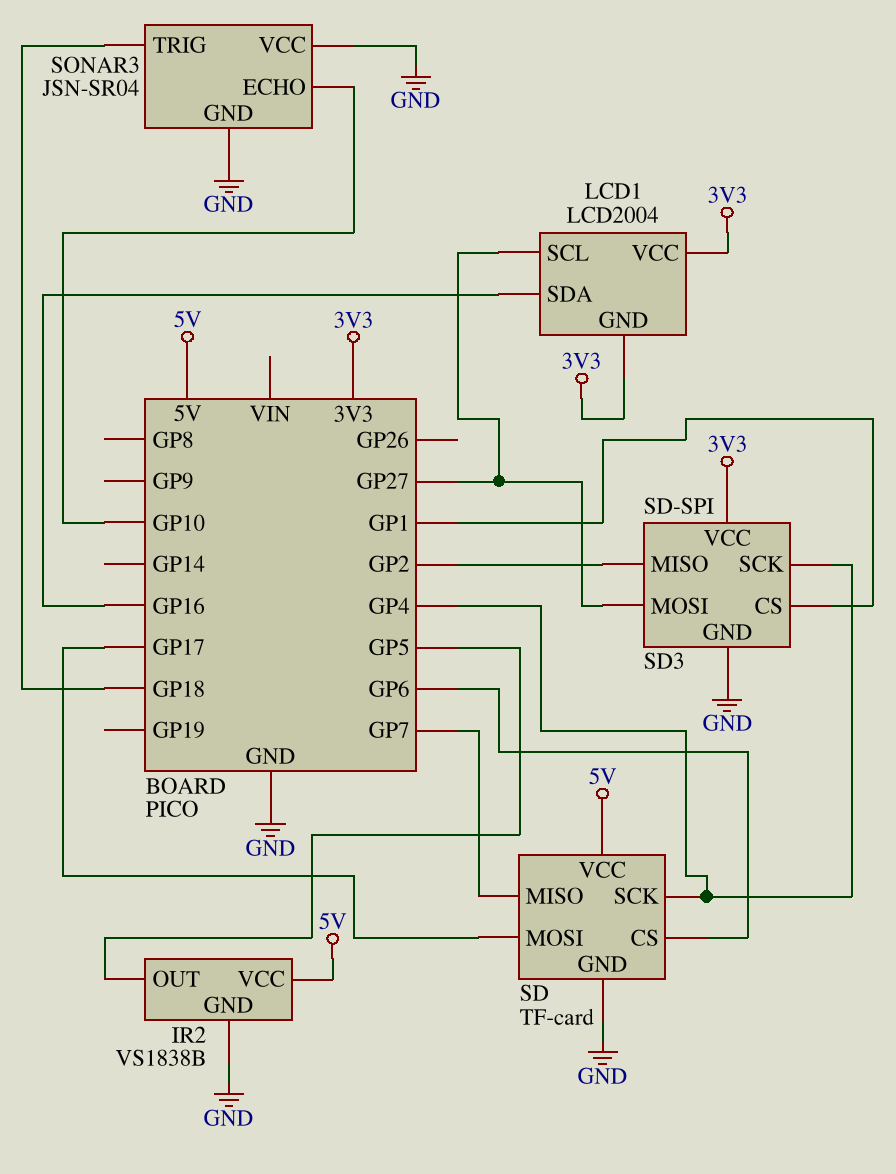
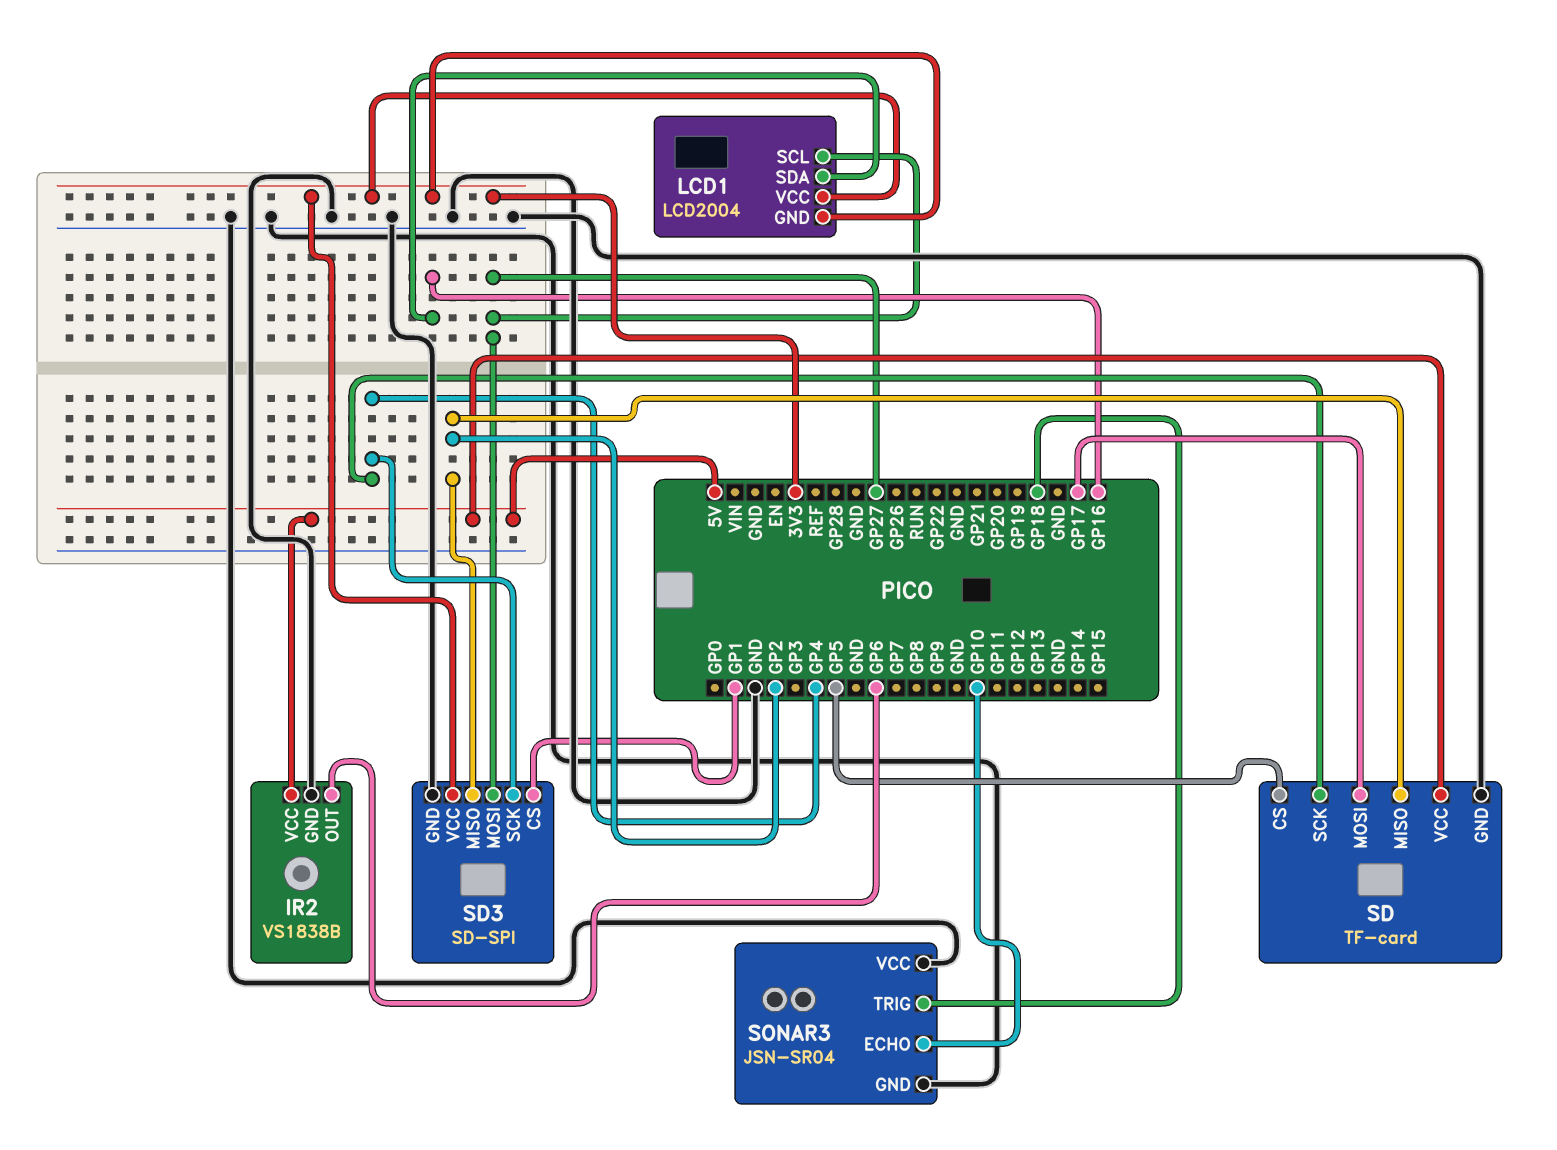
IR2 pin OUT: GP5 -> GP6
SD pin CS: GP6 -> GP5
SD pin MISO: GP7 -> GP2

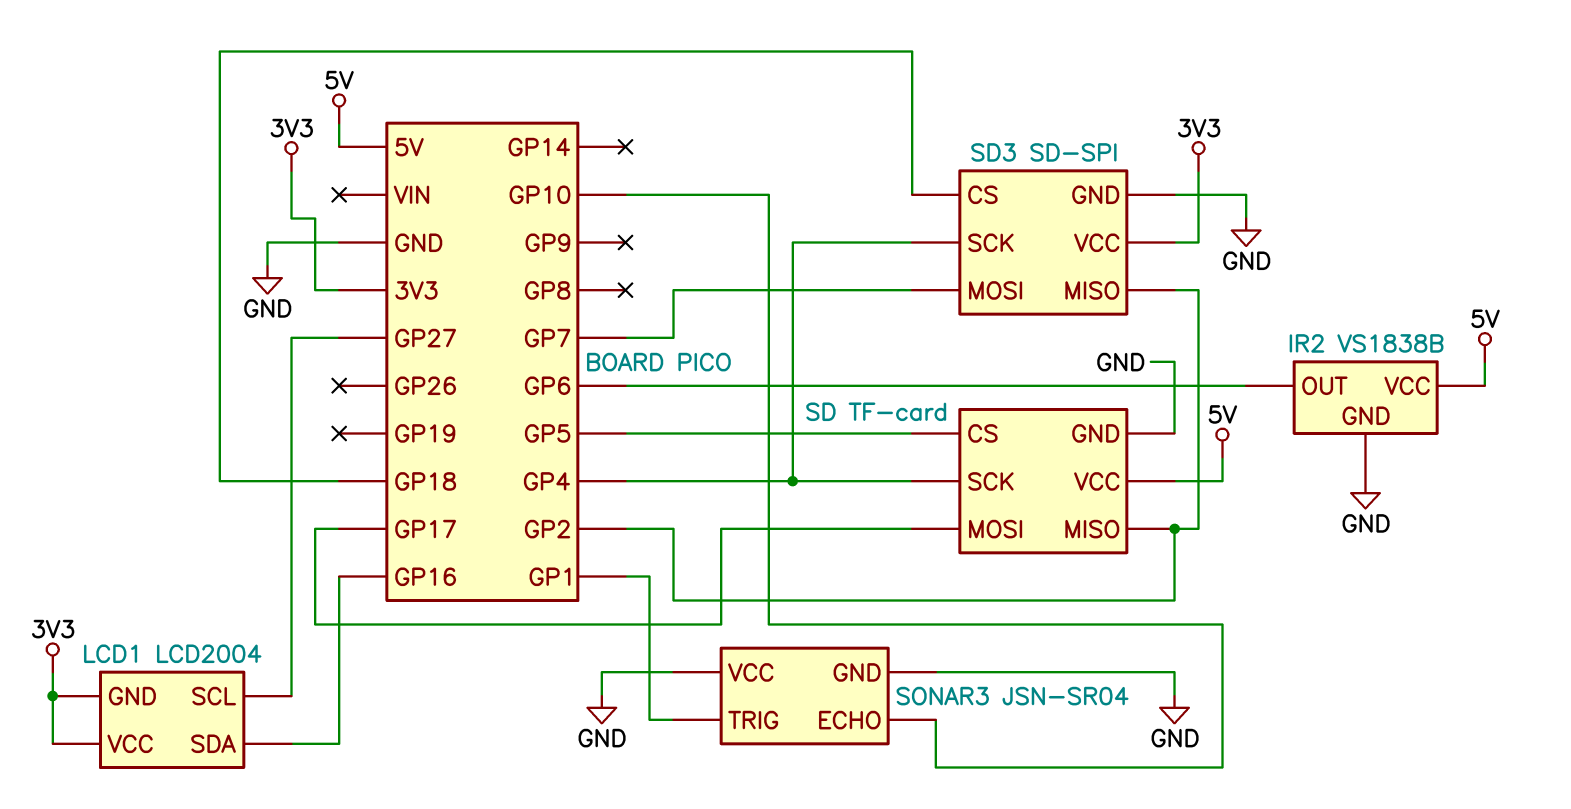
SD3 pin CS: GP1 -> GP18
SD3 pin MOSI: GP27 -> GP7
SONAR3 pin TRIG: GP18 -> GP1

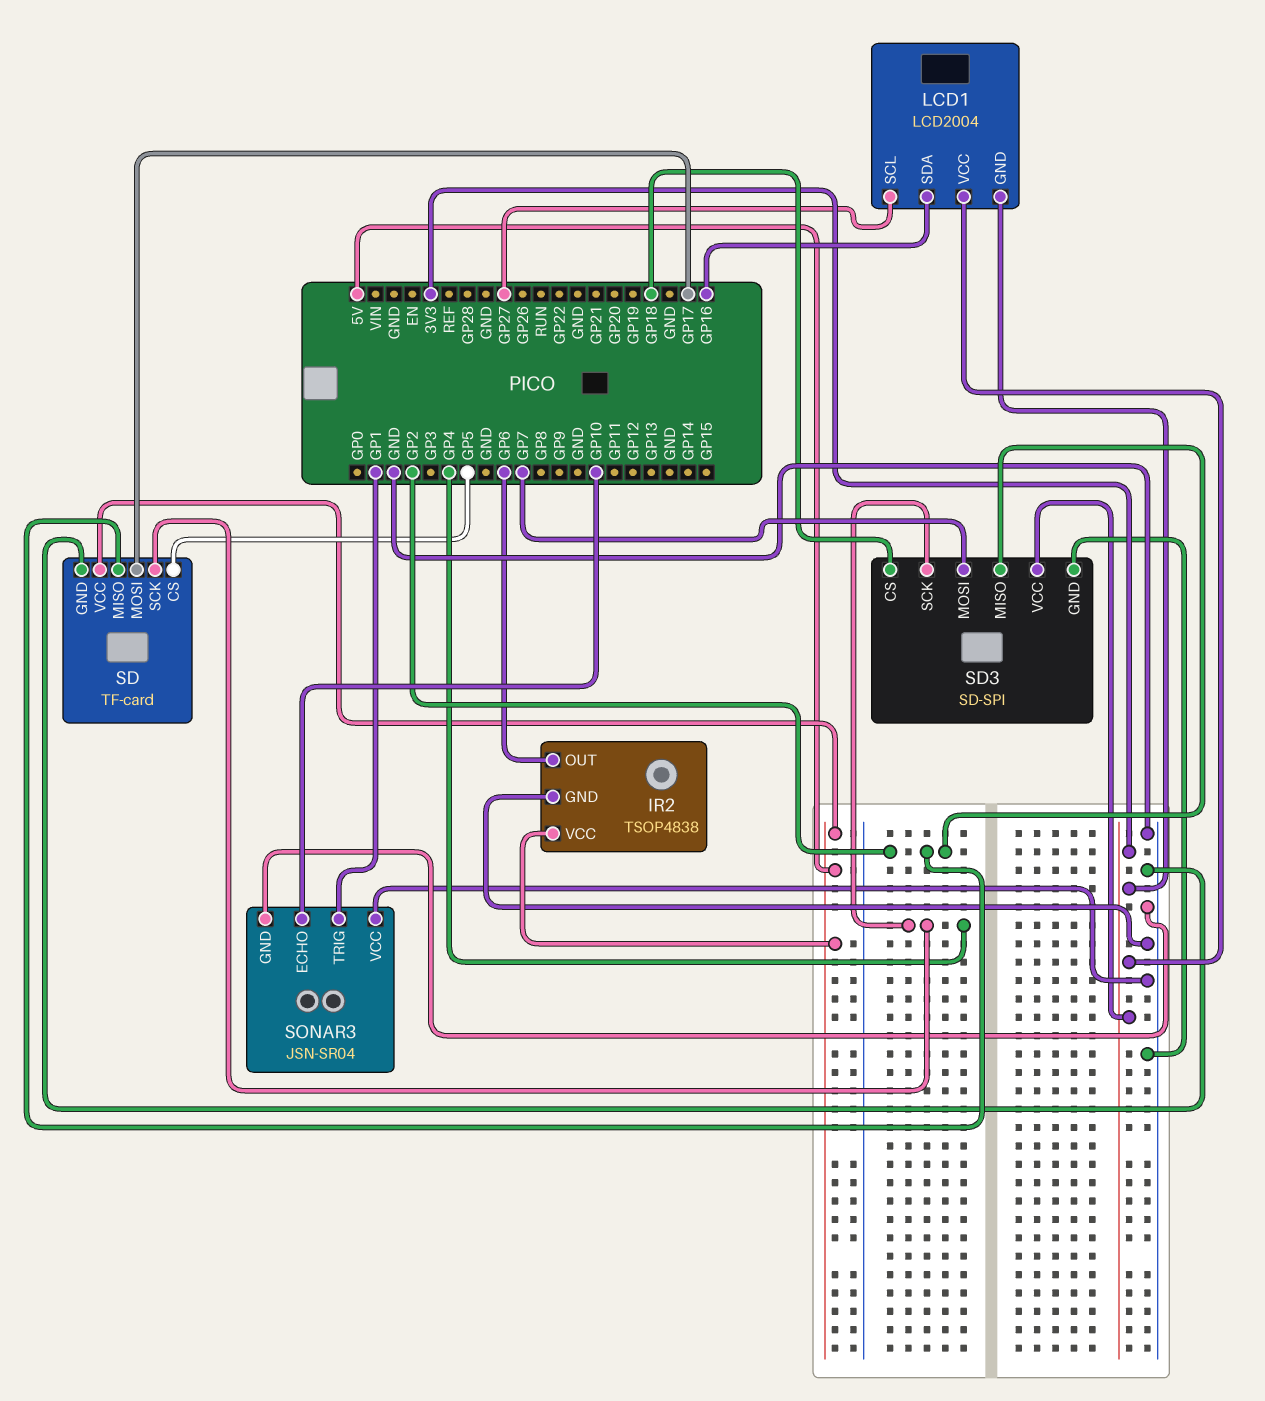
IR2: VS1838B -> TSOP4838

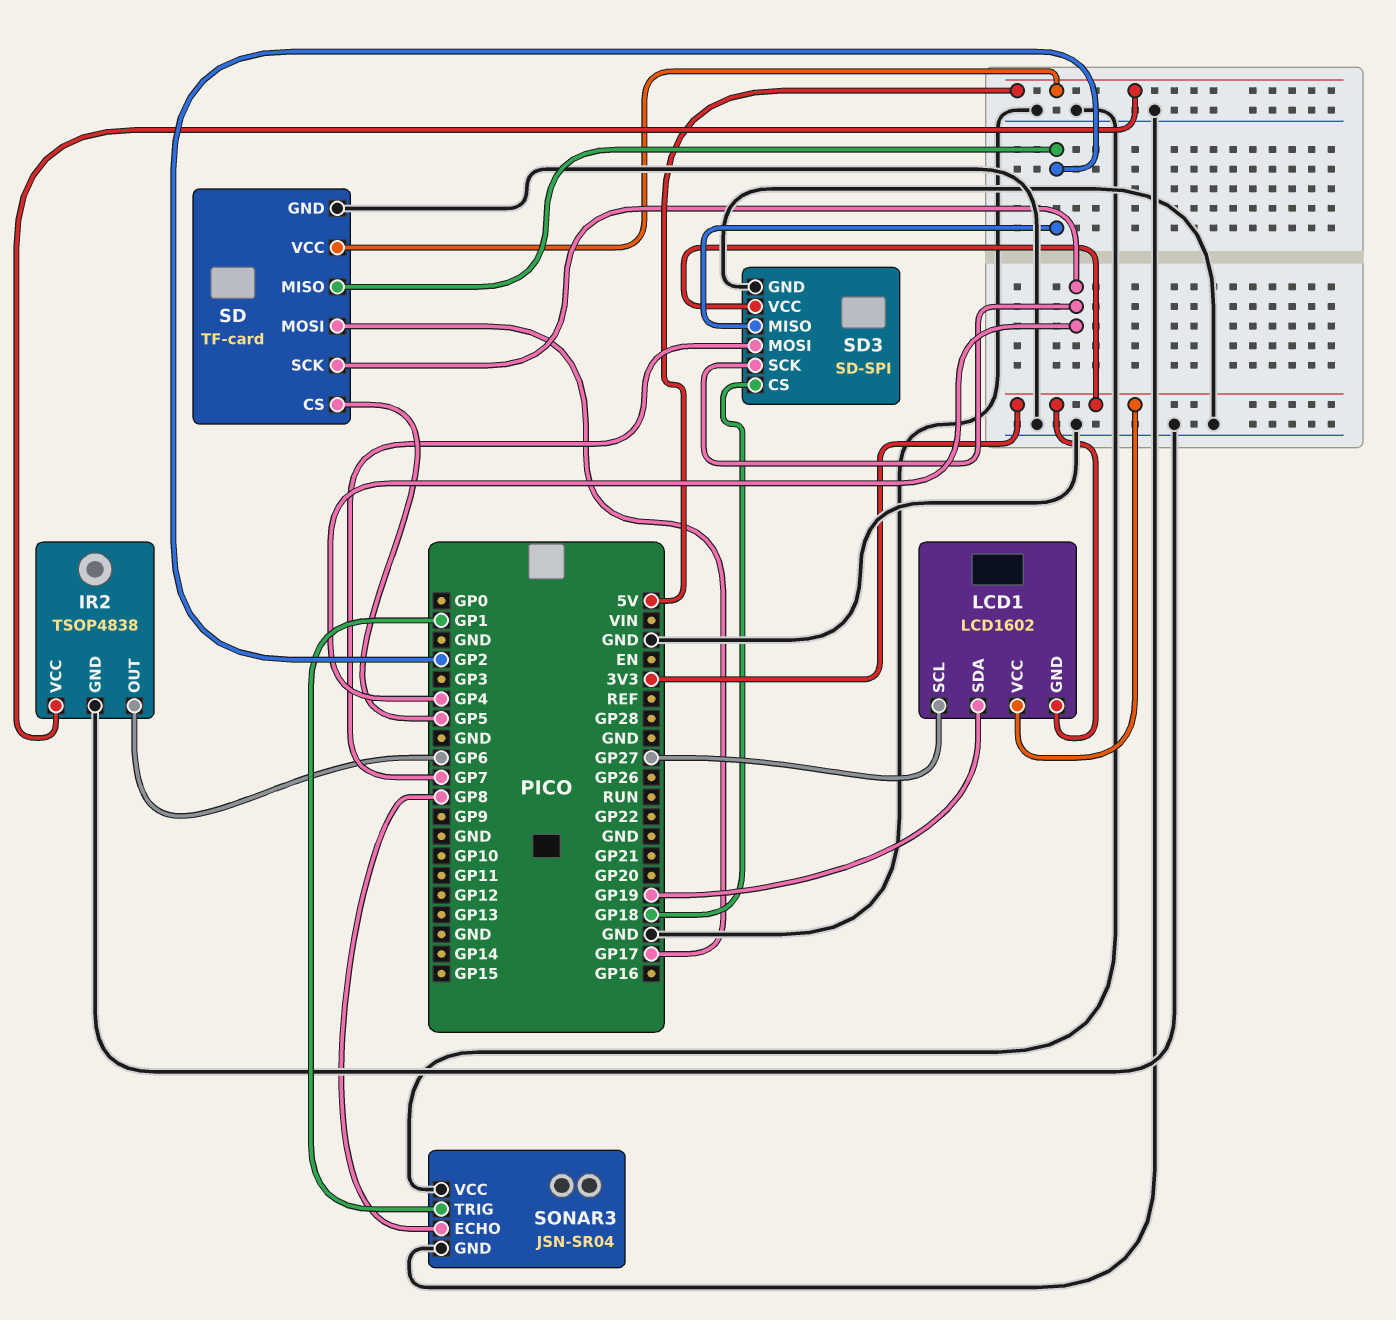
LCD1: LCD2004 -> LCD1602
LCD1 pin SDA: GP16 -> GP19
SONAR3 pin ECHO: GP10 -> GP8

